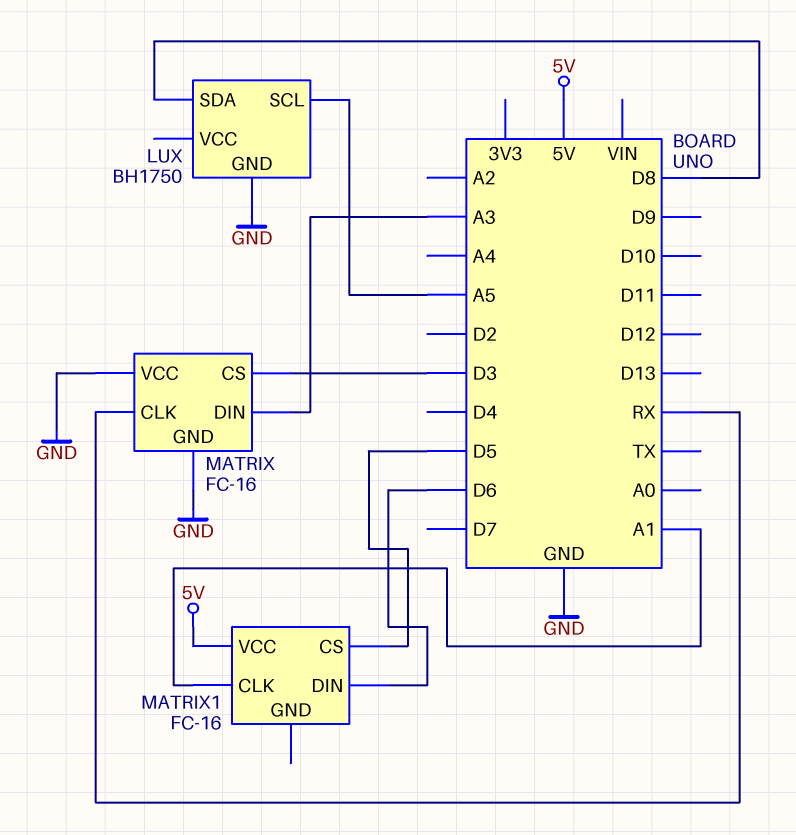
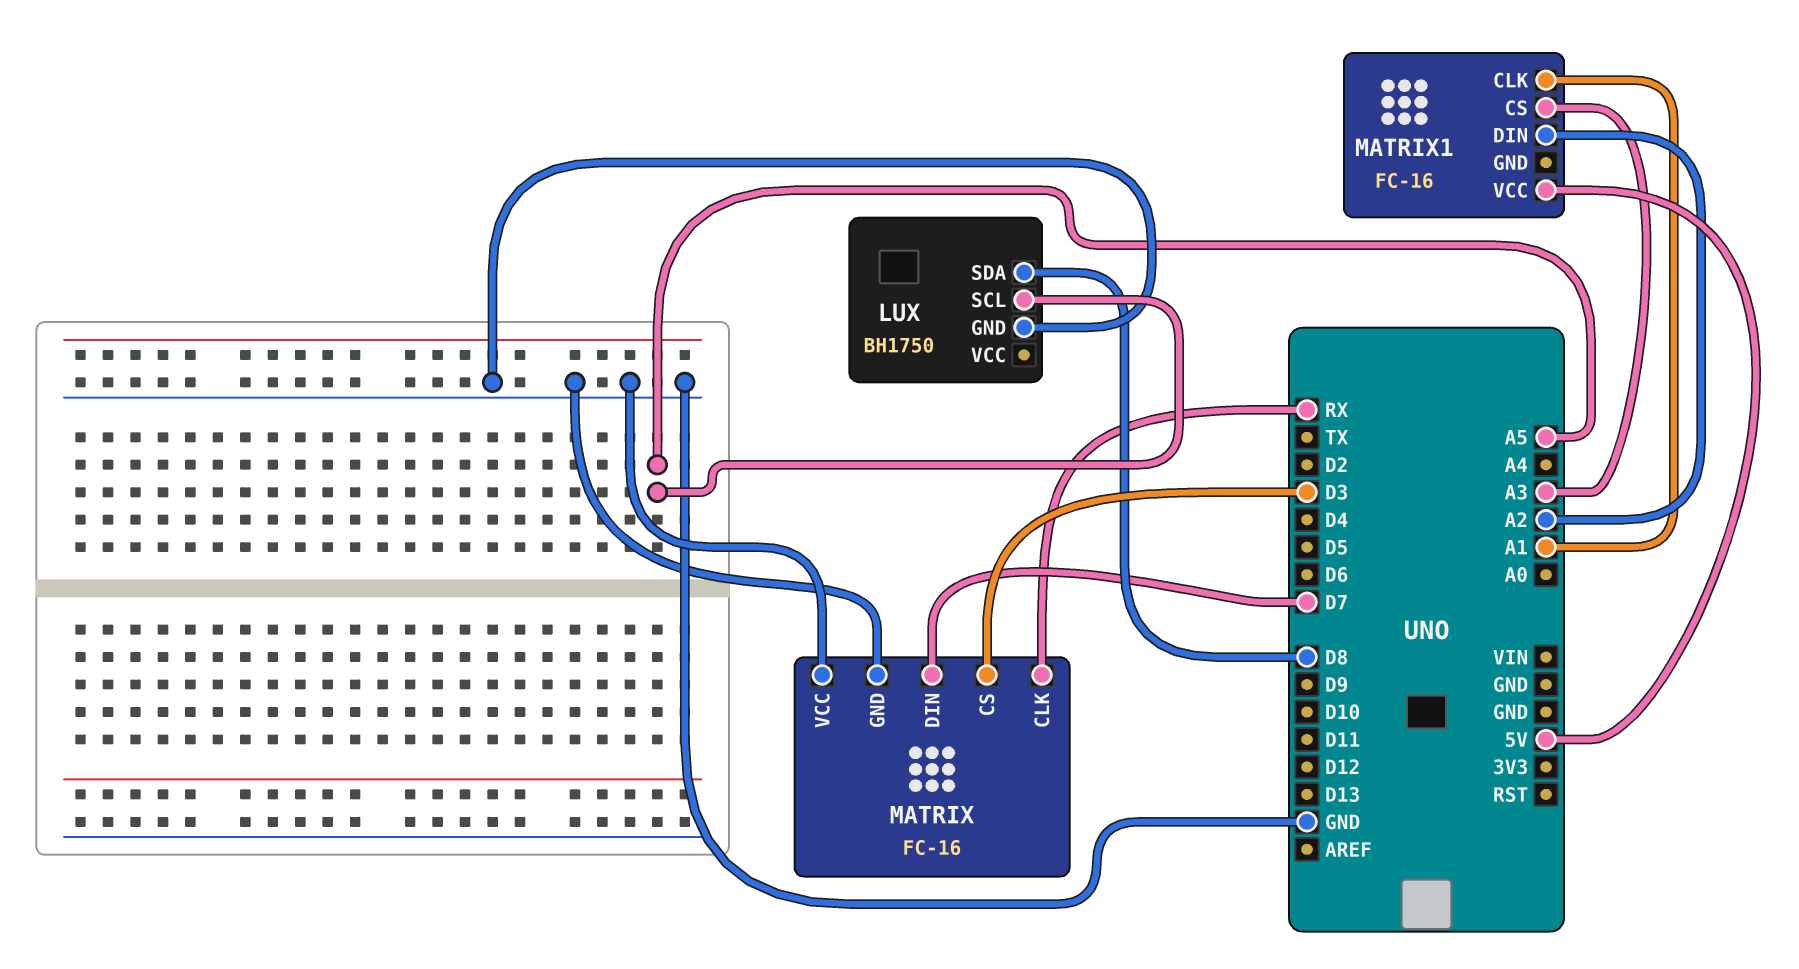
MATRIX pin DIN: A3 -> D7
MATRIX1 pin CS: D5 -> A3
MATRIX1 pin DIN: D6 -> A2

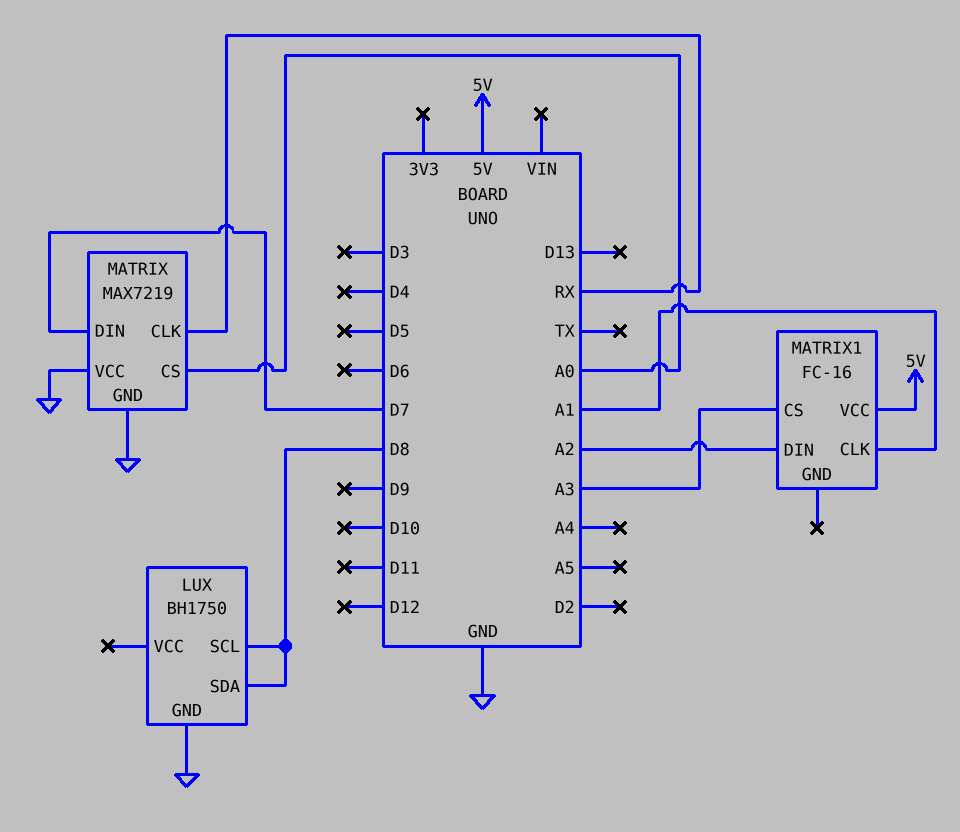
LUX pin SCL: A5 -> D8
MATRIX: FC-16 -> MAX7219
MATRIX pin CS: D3 -> A0

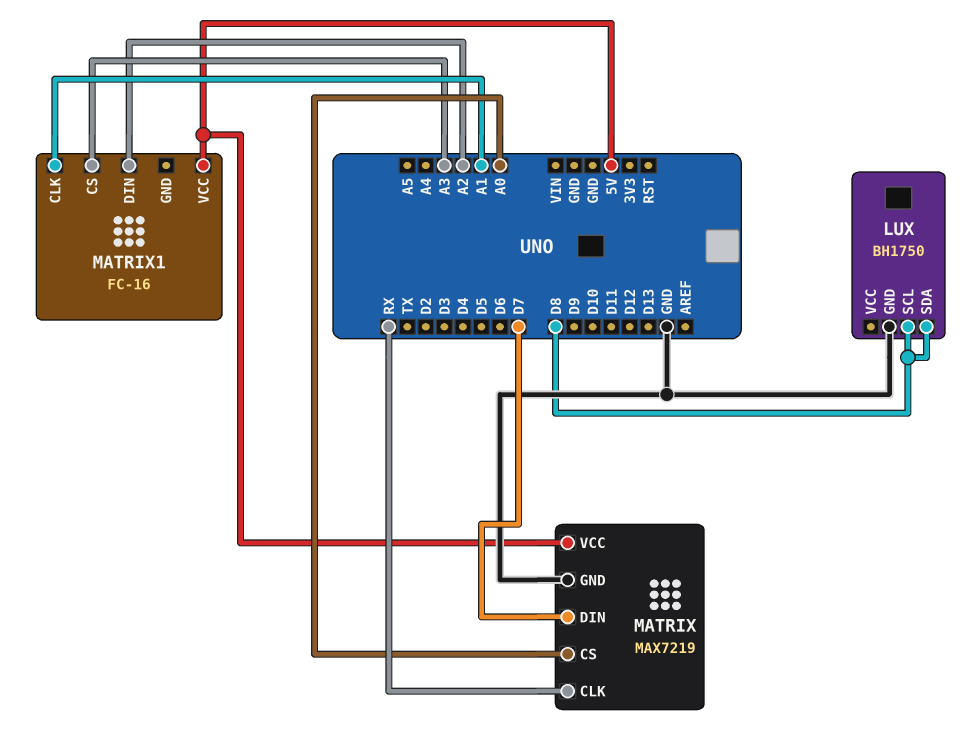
MATRIX pin VCC: GND -> 5V

